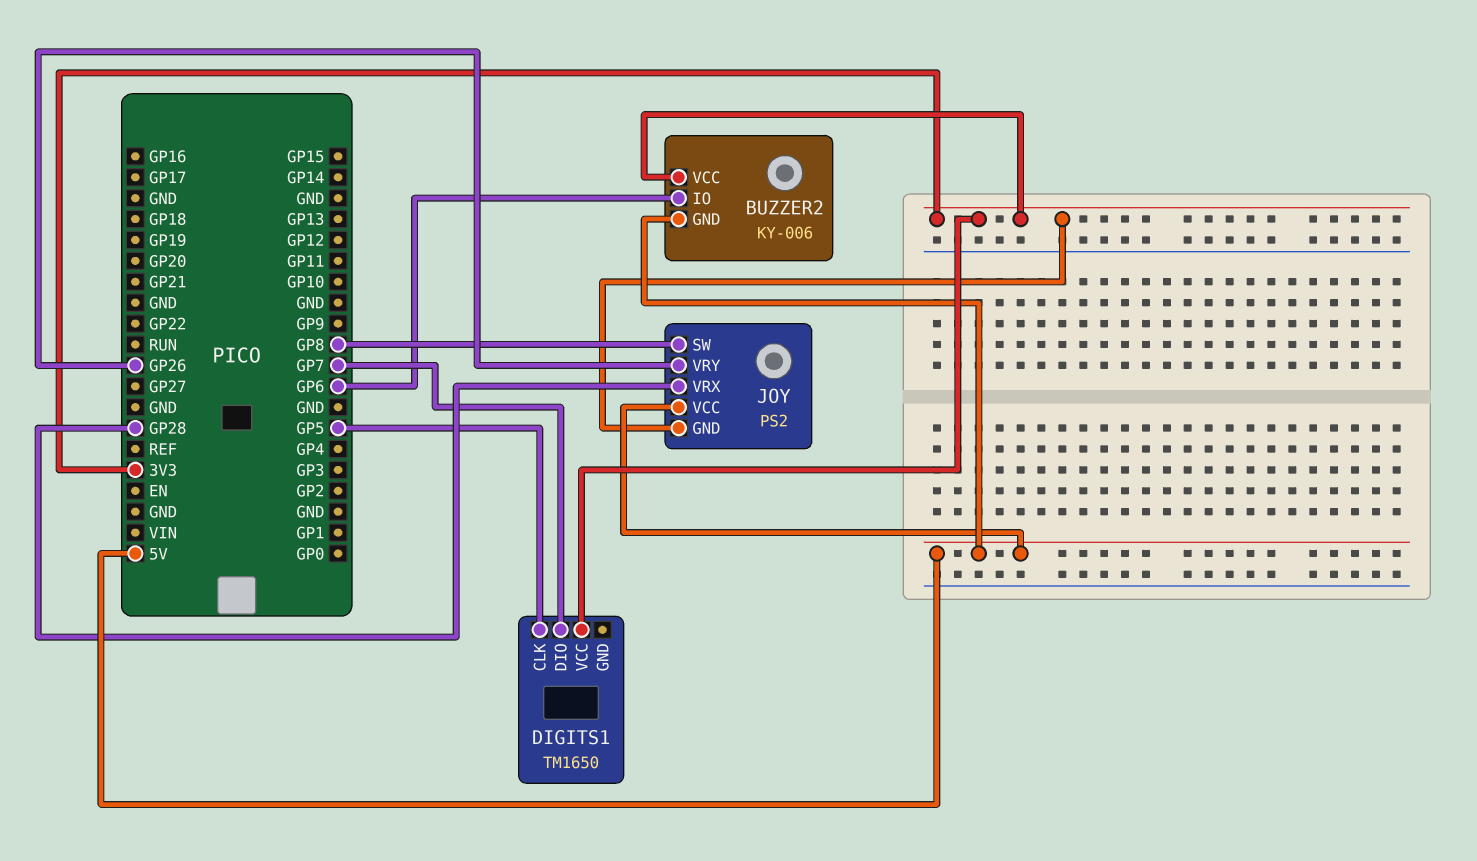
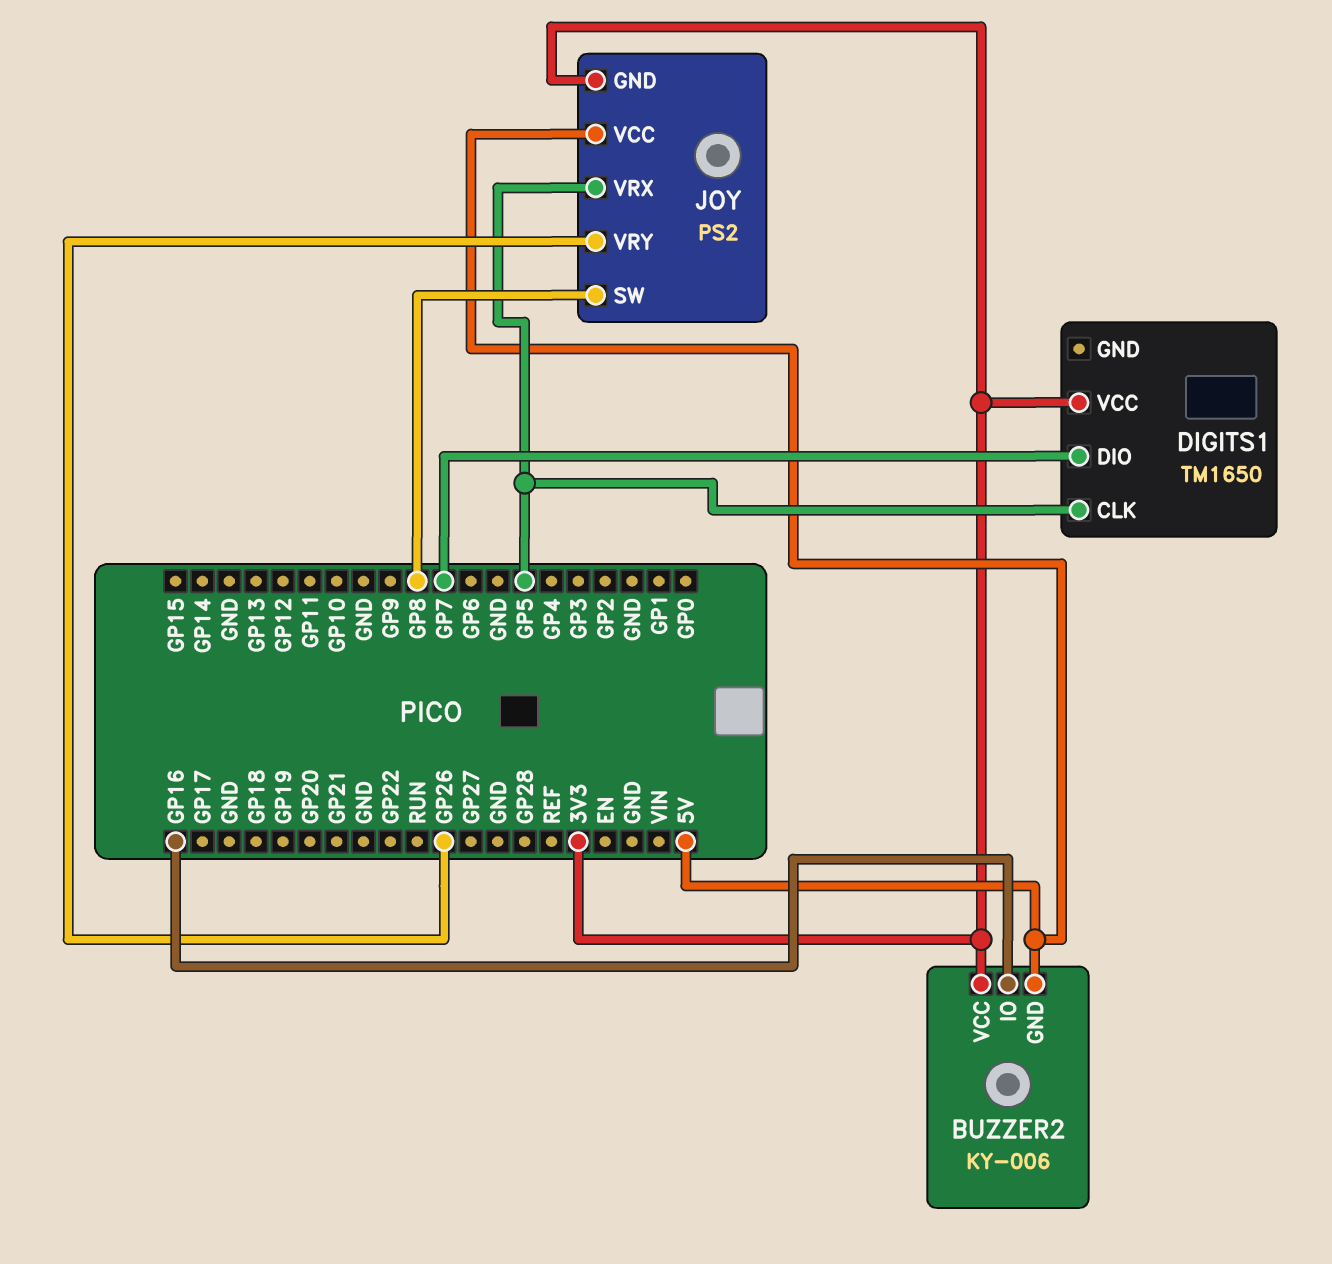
BUZZER2 pin IO: GP6 -> GP16
JOY pin VRX: GP28 -> GP5

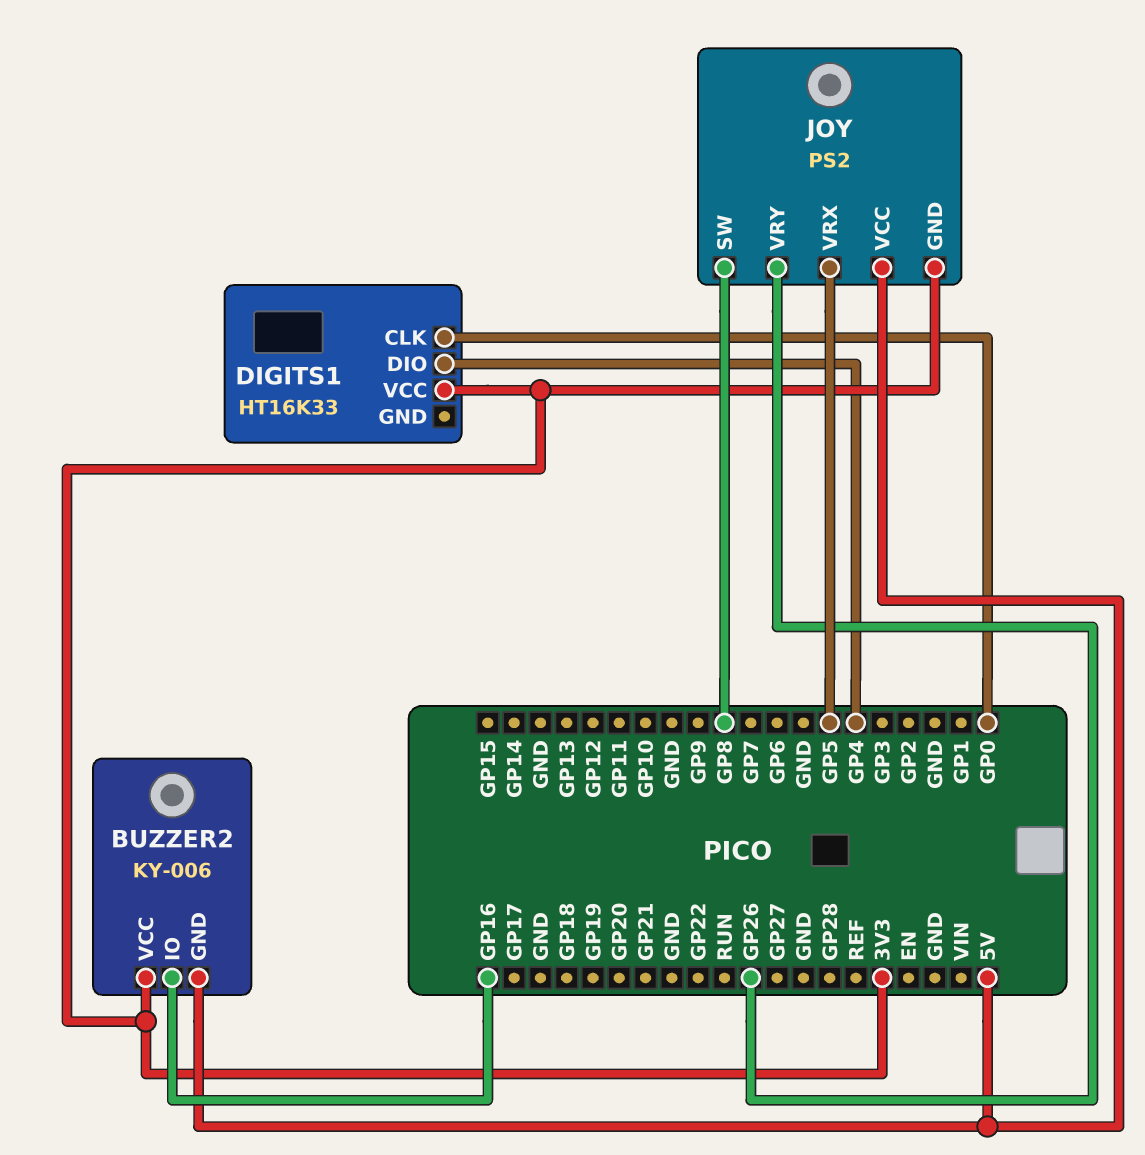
DIGITS1: TM1650 -> HT16K33
DIGITS1 pin CLK: GP5 -> GP0
DIGITS1 pin DIO: GP7 -> GP4

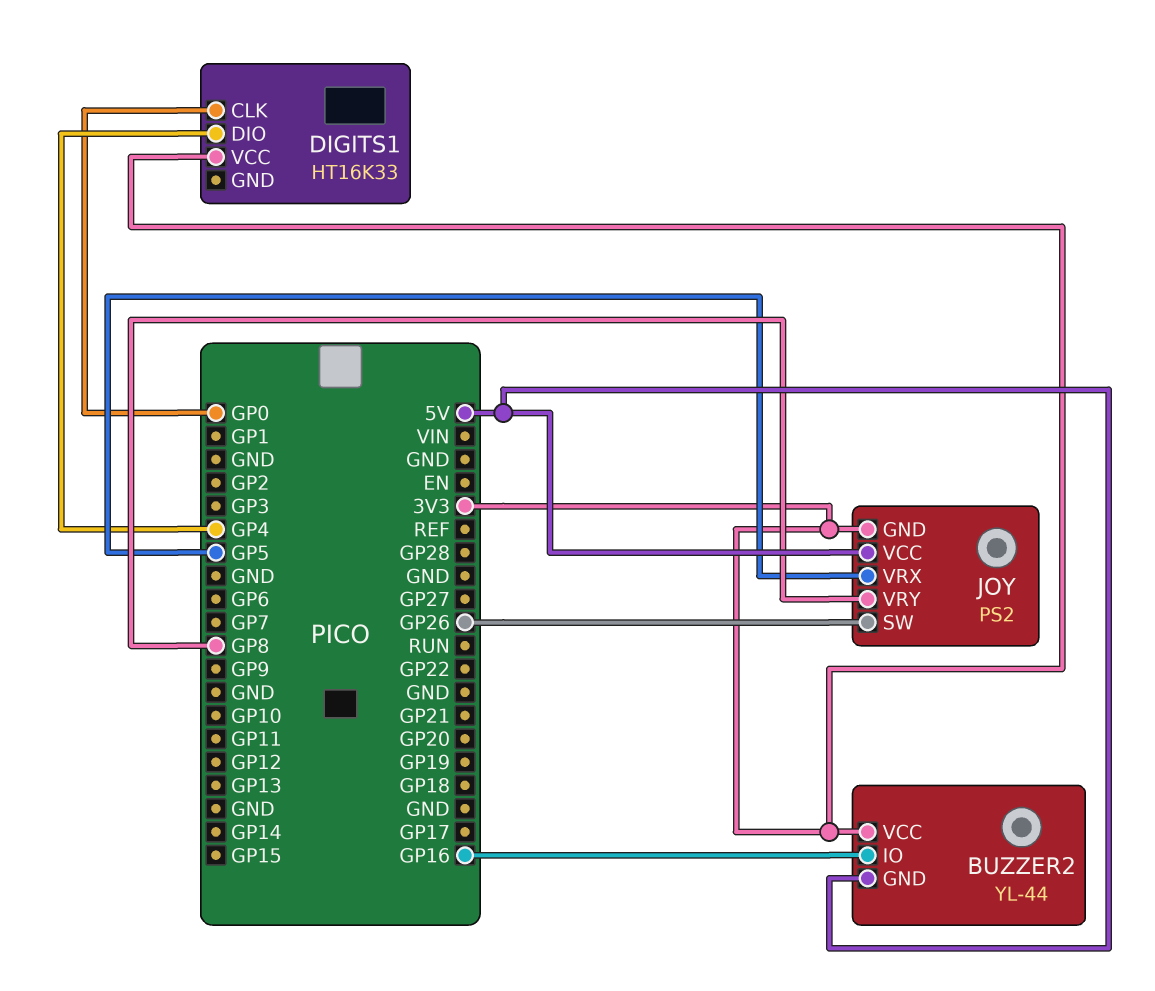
BUZZER2: KY-006 -> YL-44
JOY pin SW: GP8 -> GP26
JOY pin VRY: GP26 -> GP8

